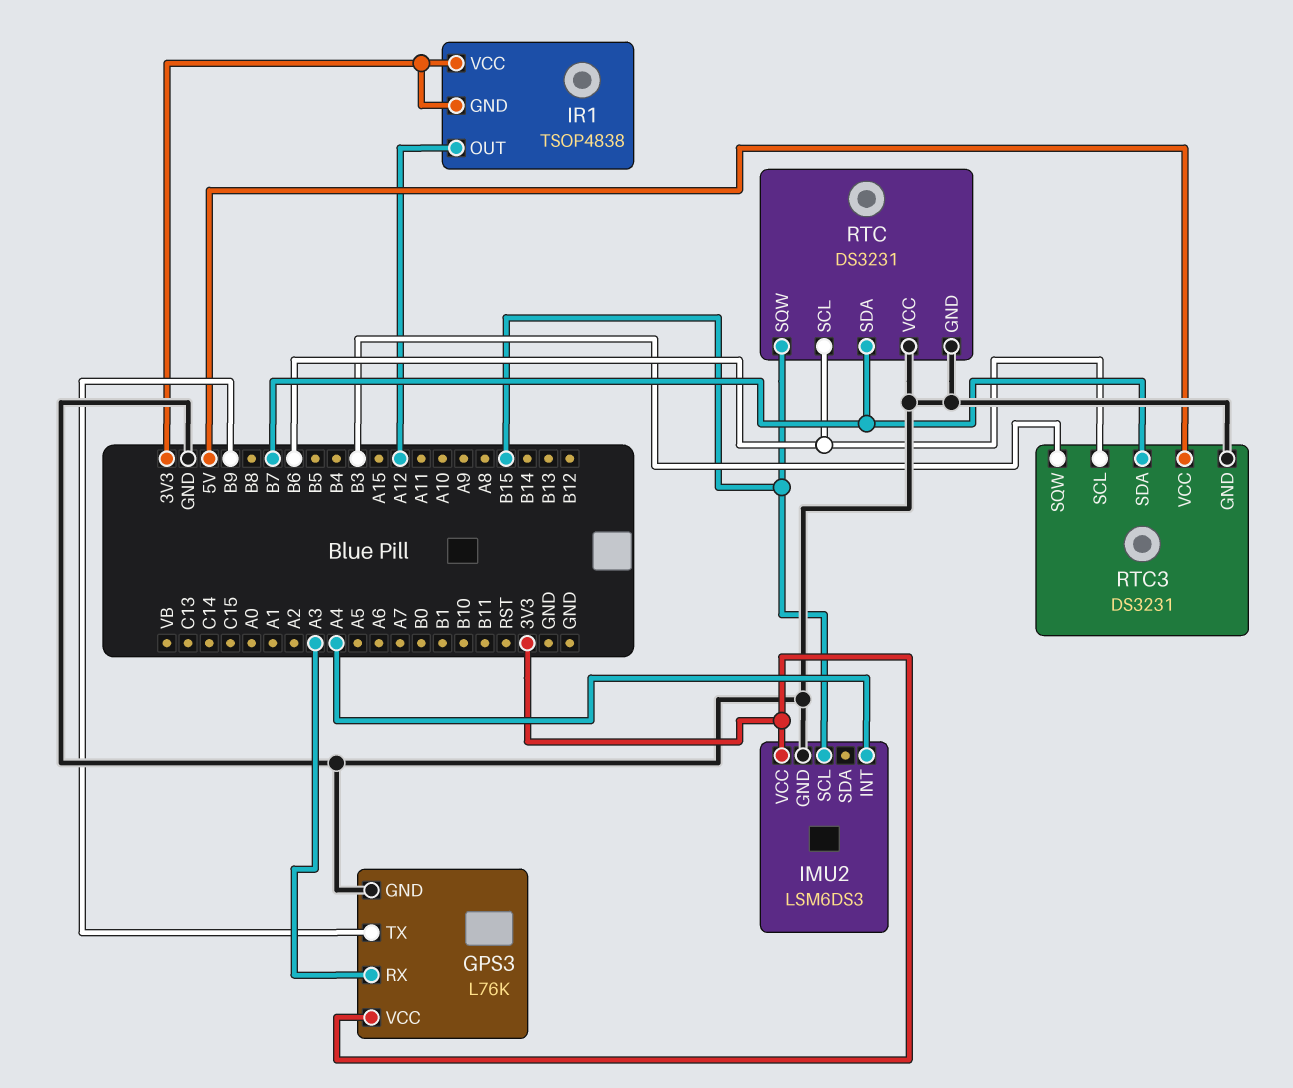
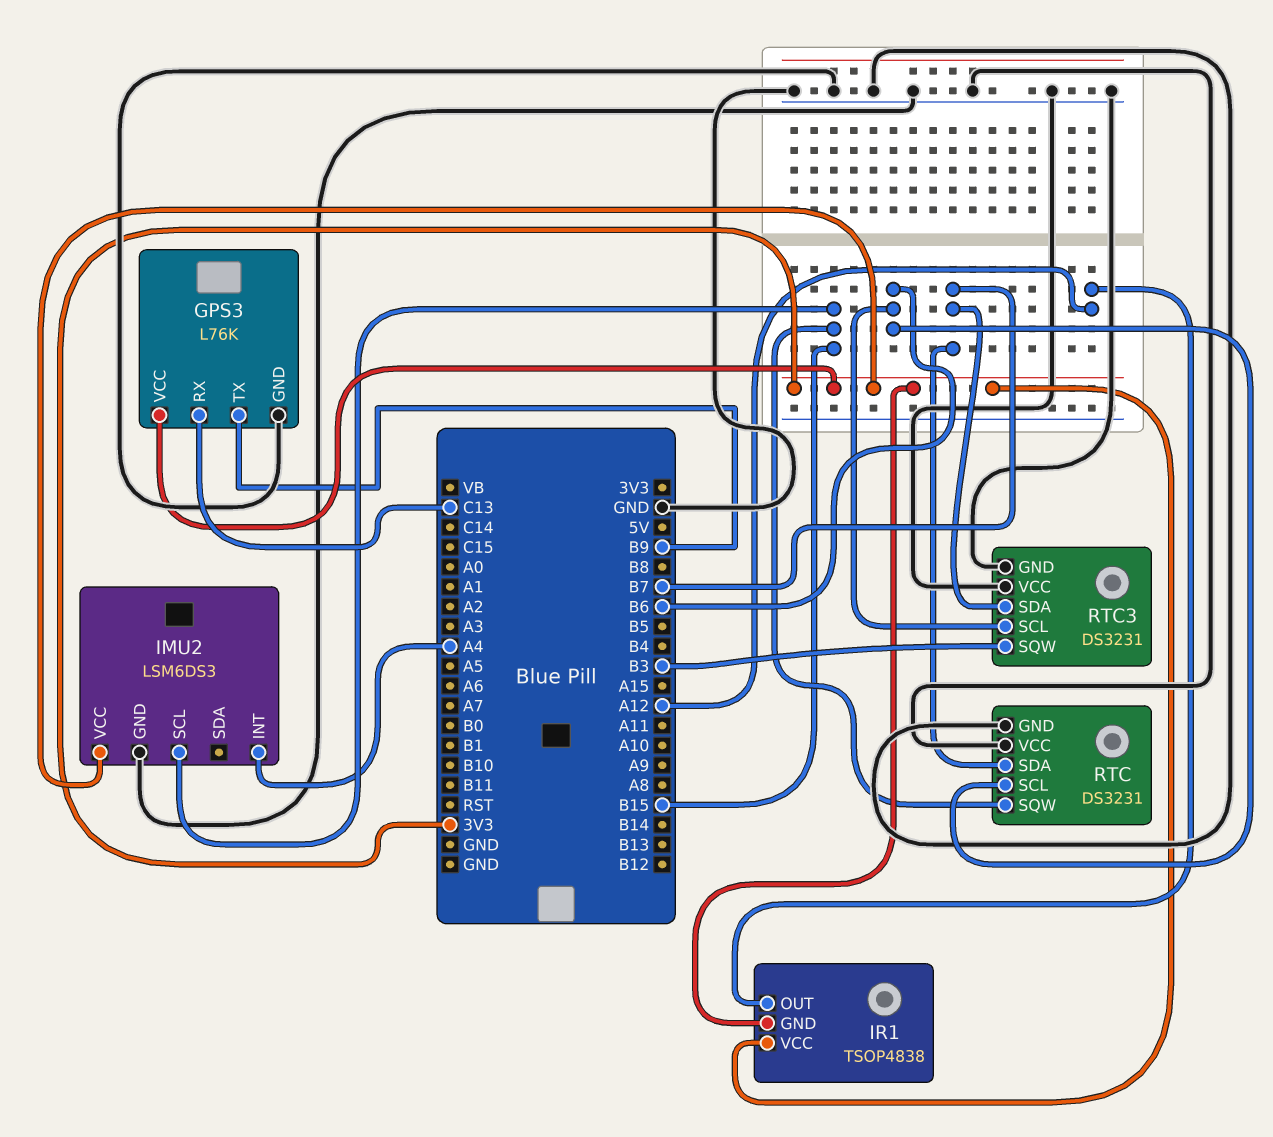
GPS3 pin RX: A3 -> C13
RTC3 pin VCC: 5V -> GND

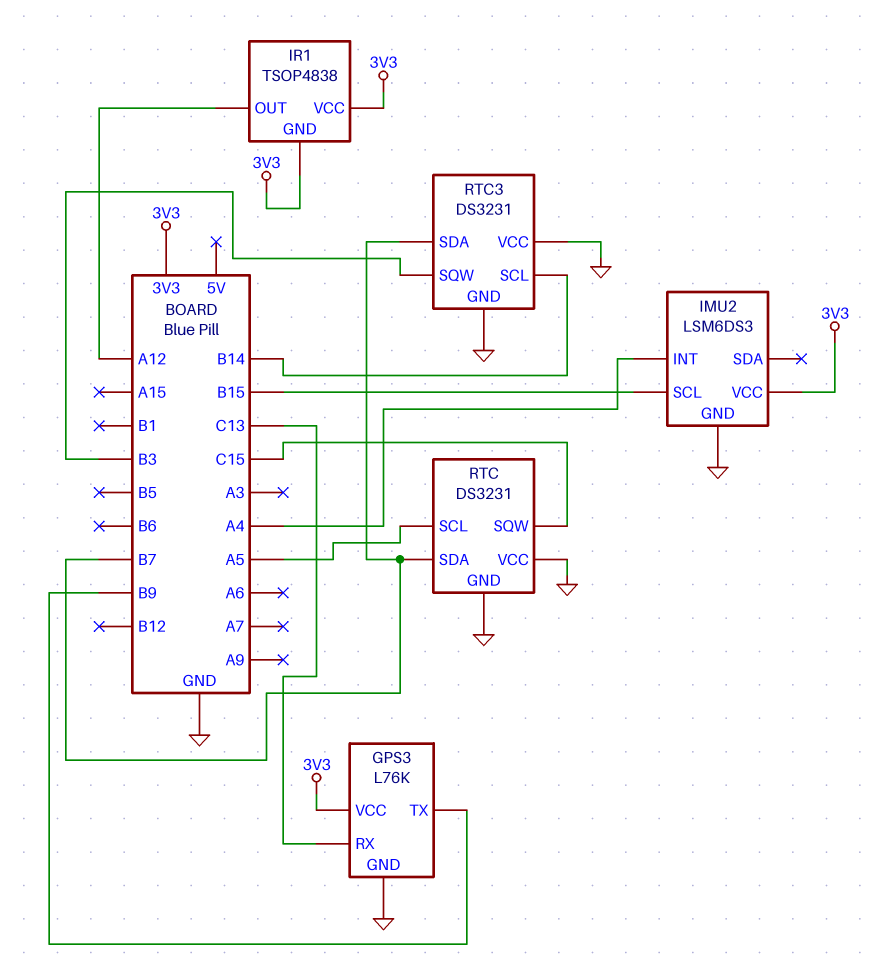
RTC pin SCL: B6 -> A5
RTC pin SQW: B15 -> C15
RTC3 pin SCL: B6 -> B14

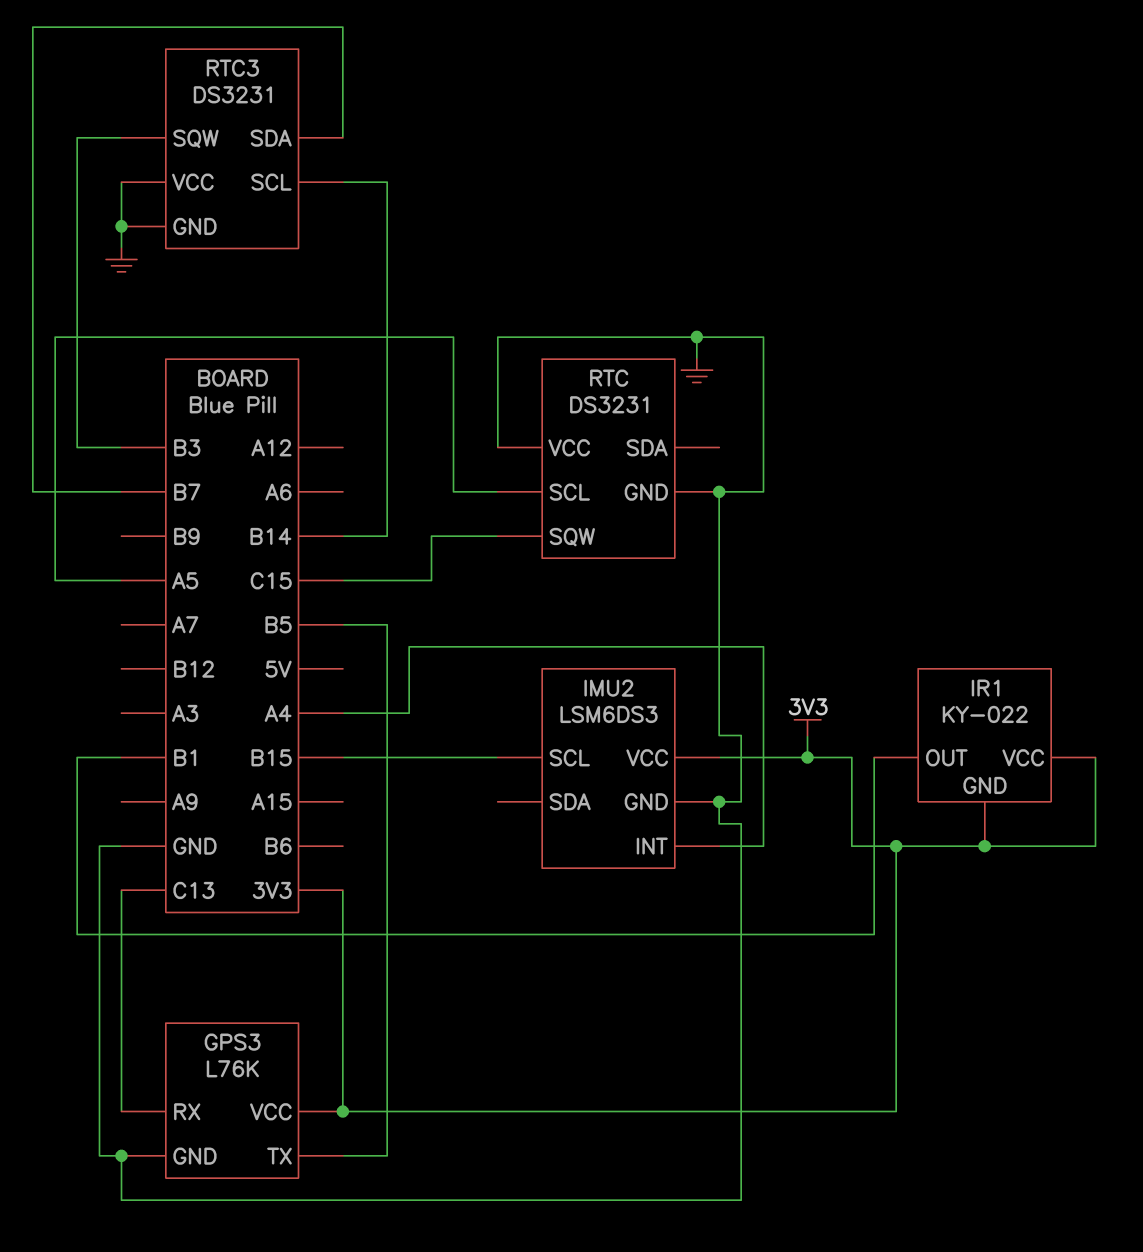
GPS3 pin TX: B9 -> B5
IR1: TSOP4838 -> KY-022
IR1 pin OUT: A12 -> B1
RTC pin SDA: B7 -> none

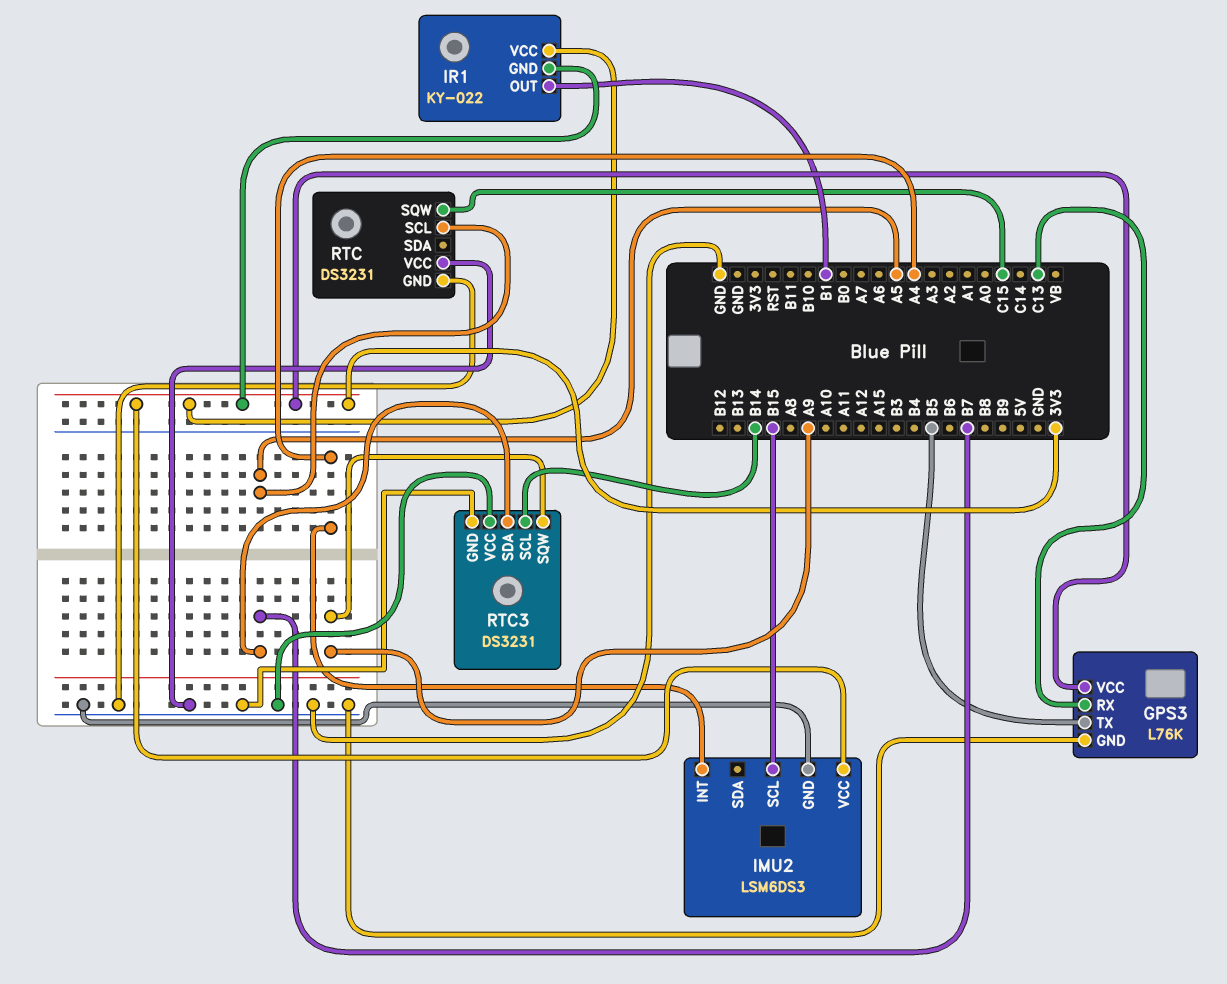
RTC3 pin SQW: B3 -> A9

